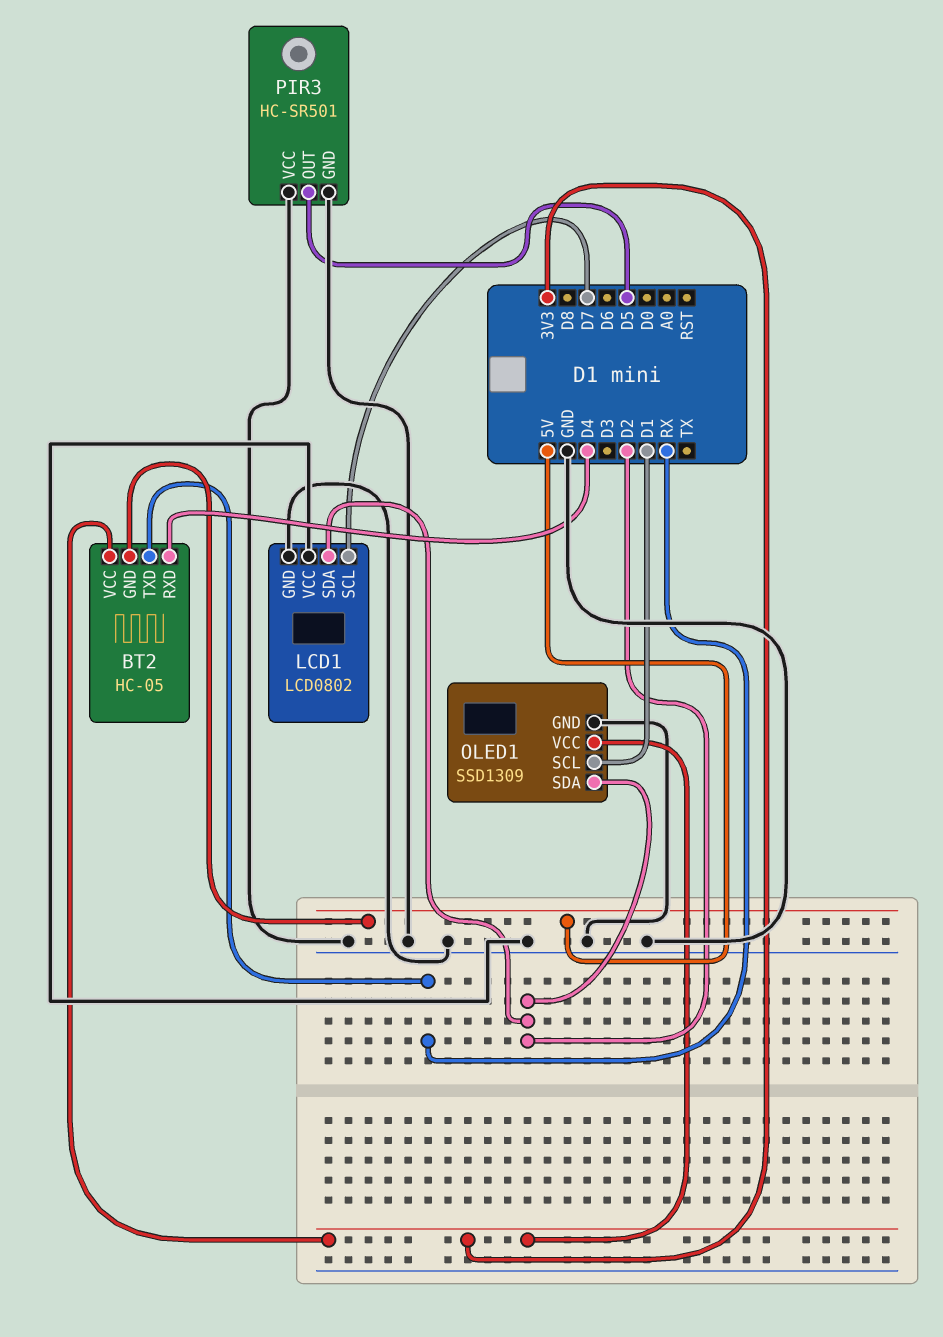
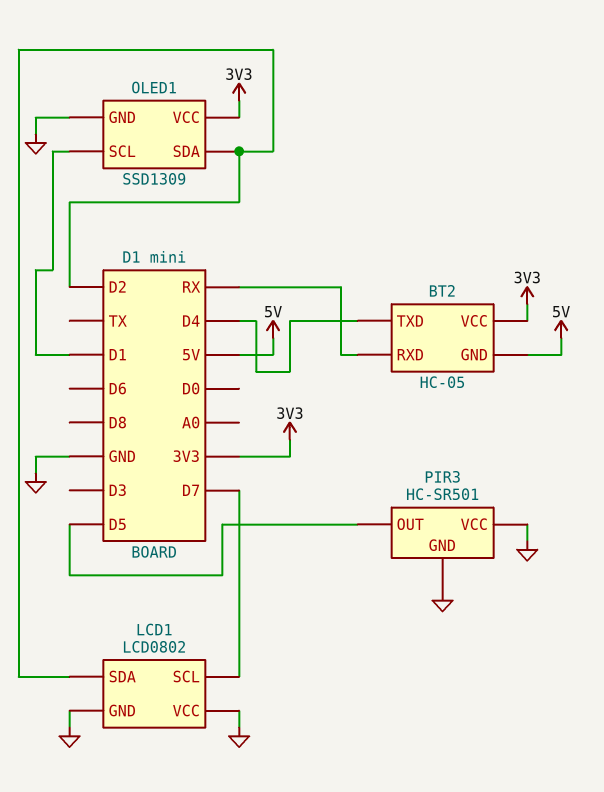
BT2 pin RXD: D4 -> RX
BT2 pin TXD: RX -> D4

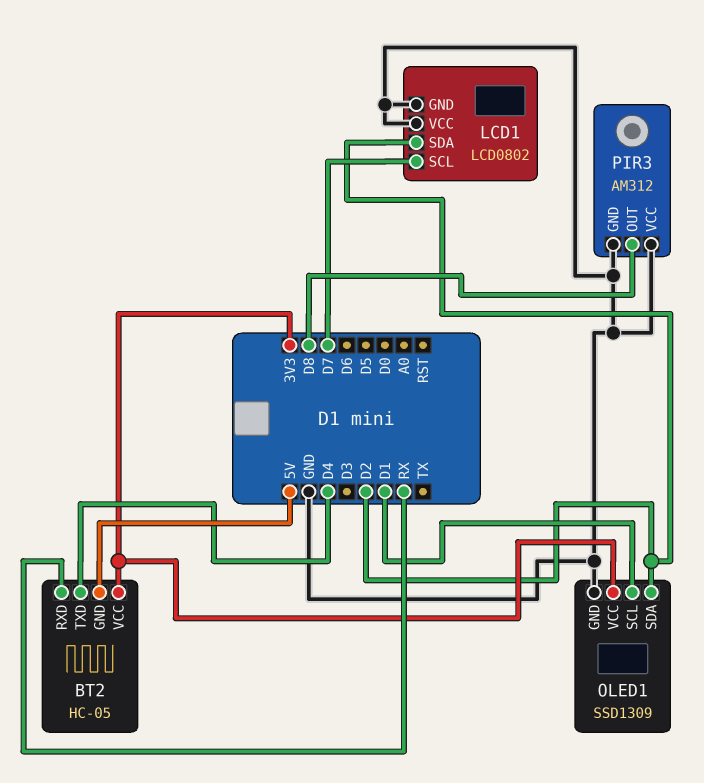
PIR3: HC-SR501 -> AM312
PIR3 pin OUT: D5 -> D8

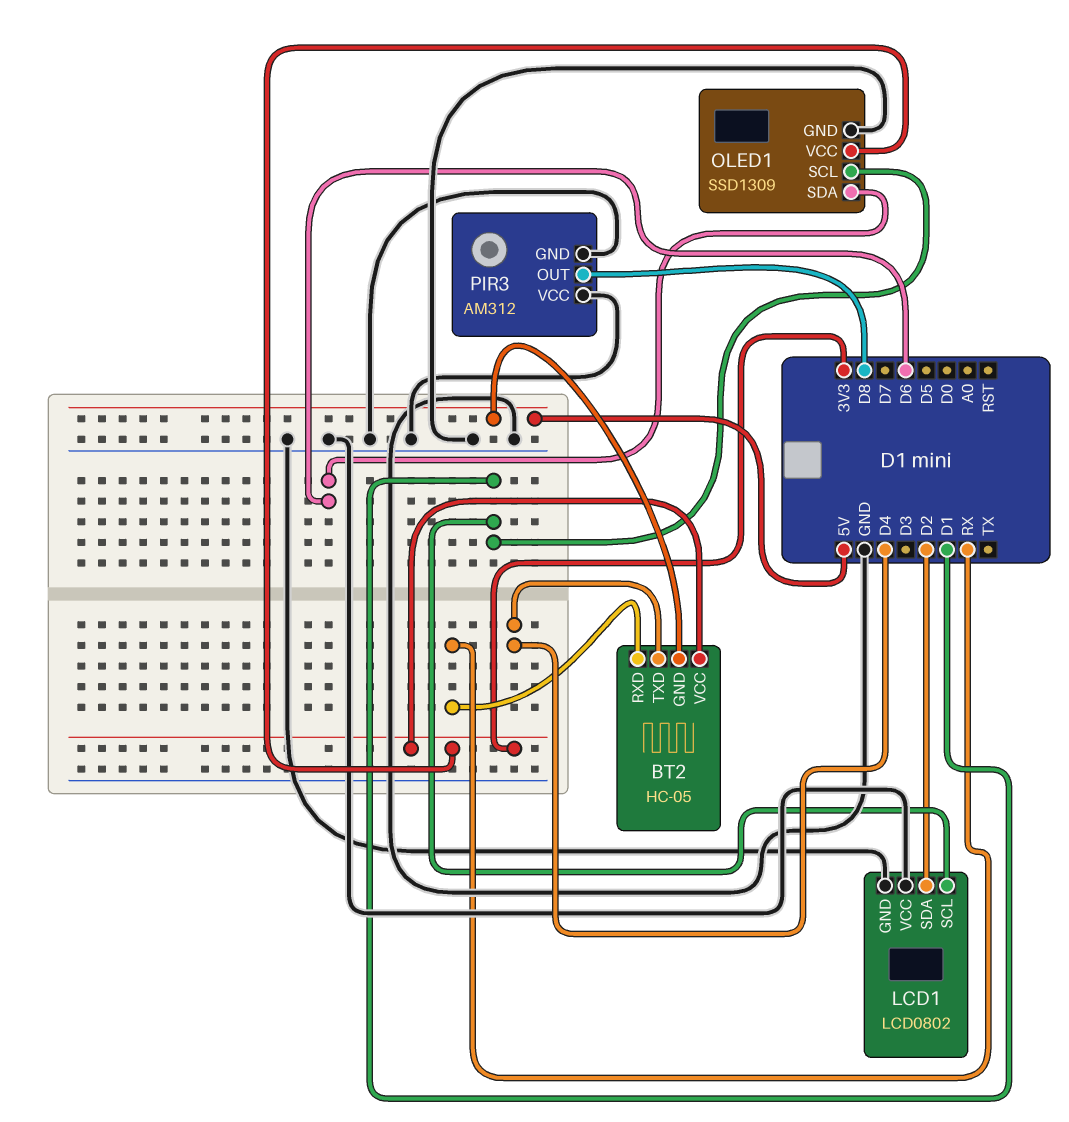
LCD1 pin SCL: D7 -> D1
OLED1 pin SDA: D2 -> D6

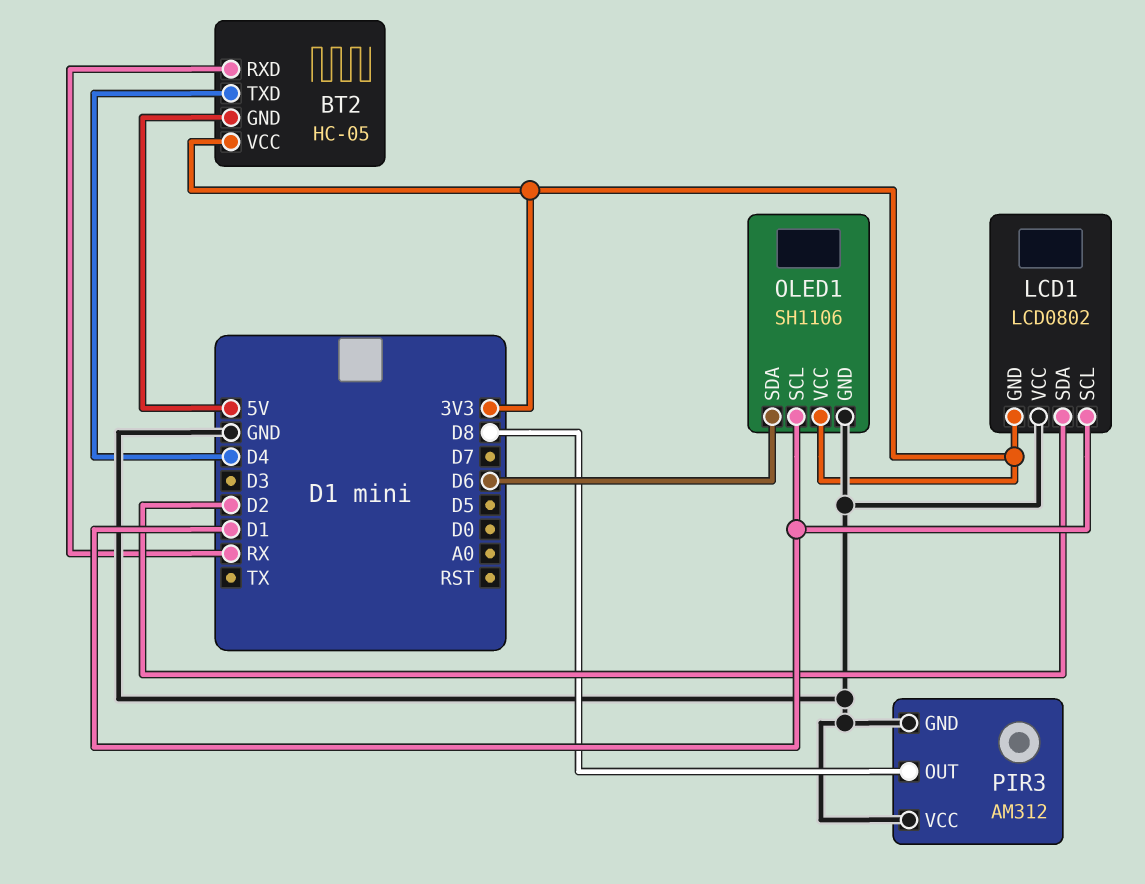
LCD1 pin GND: GND -> 3V3
OLED1: SSD1309 -> SH1106

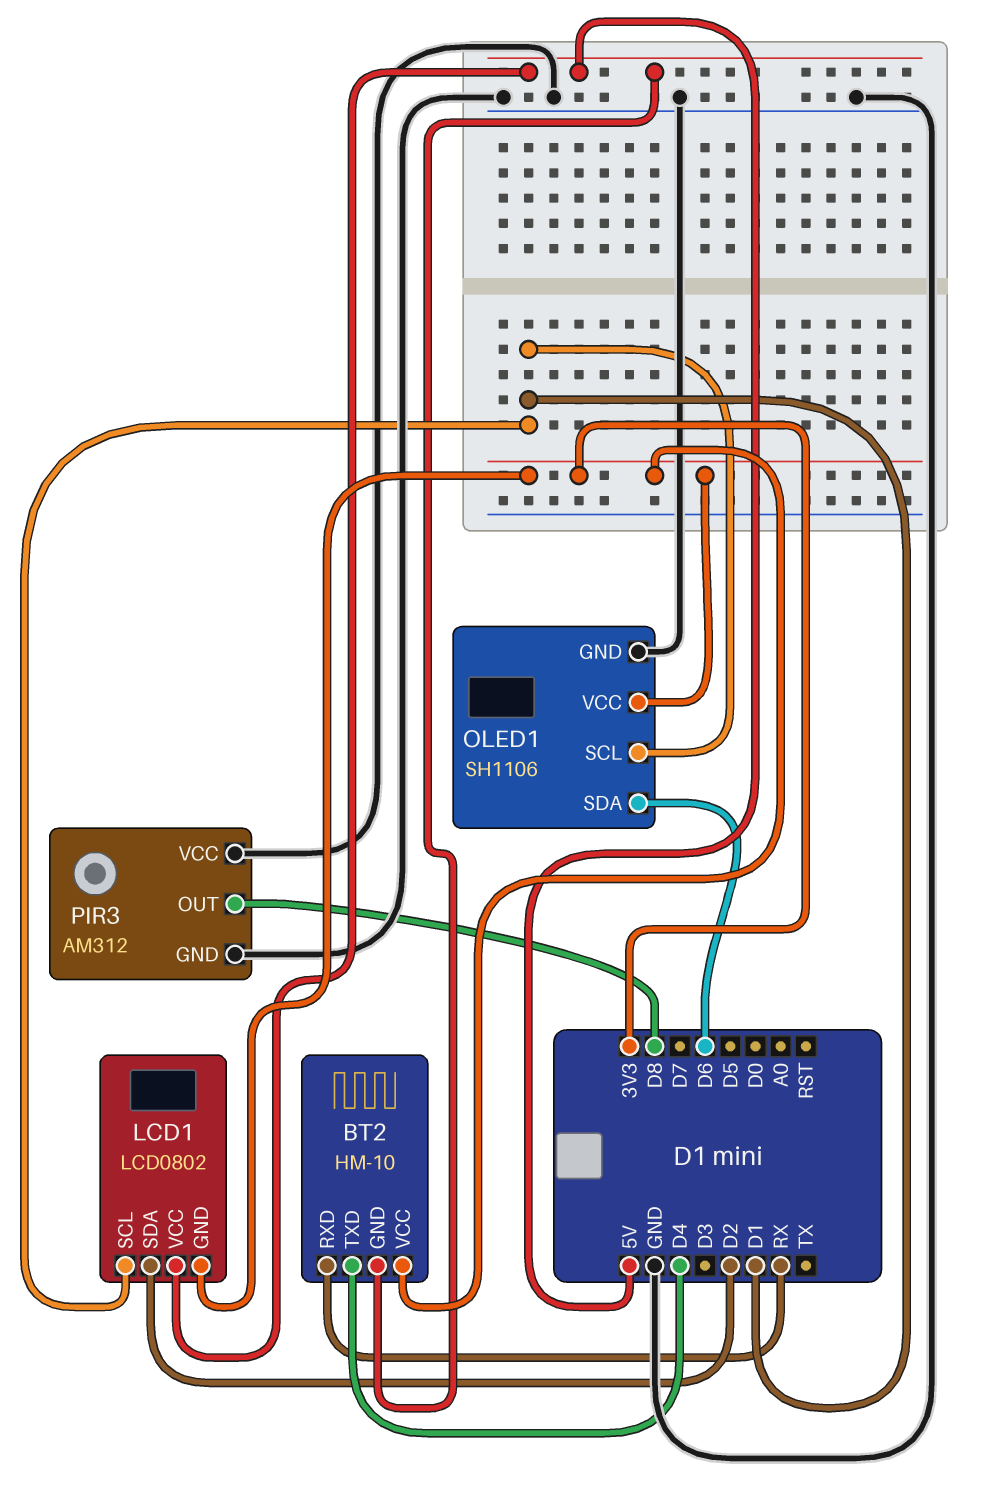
BT2: HC-05 -> HM-10
LCD1 pin VCC: GND -> 5V

